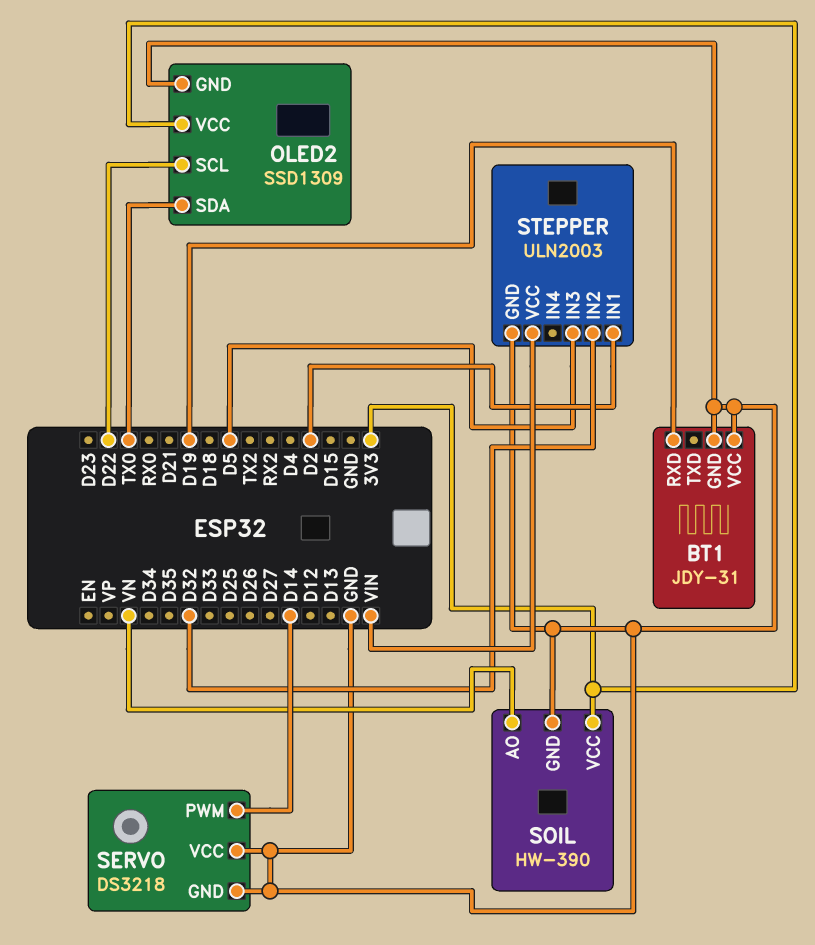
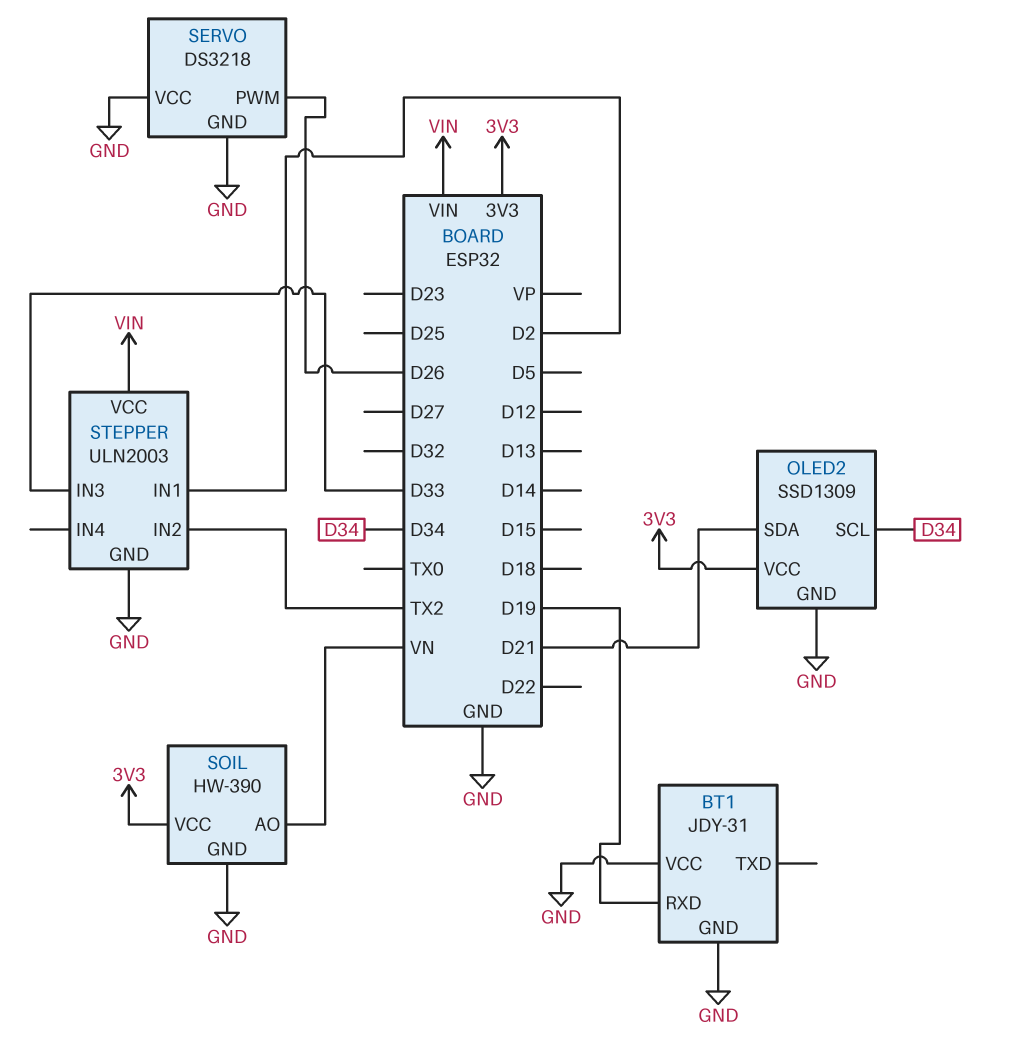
OLED2 pin SCL: D22 -> D34
OLED2 pin SDA: TX0 -> D21
SERVO pin PWM: D14 -> D26
STEPPER pin IN2: D32 -> TX2
STEPPER pin IN3: D5 -> D33

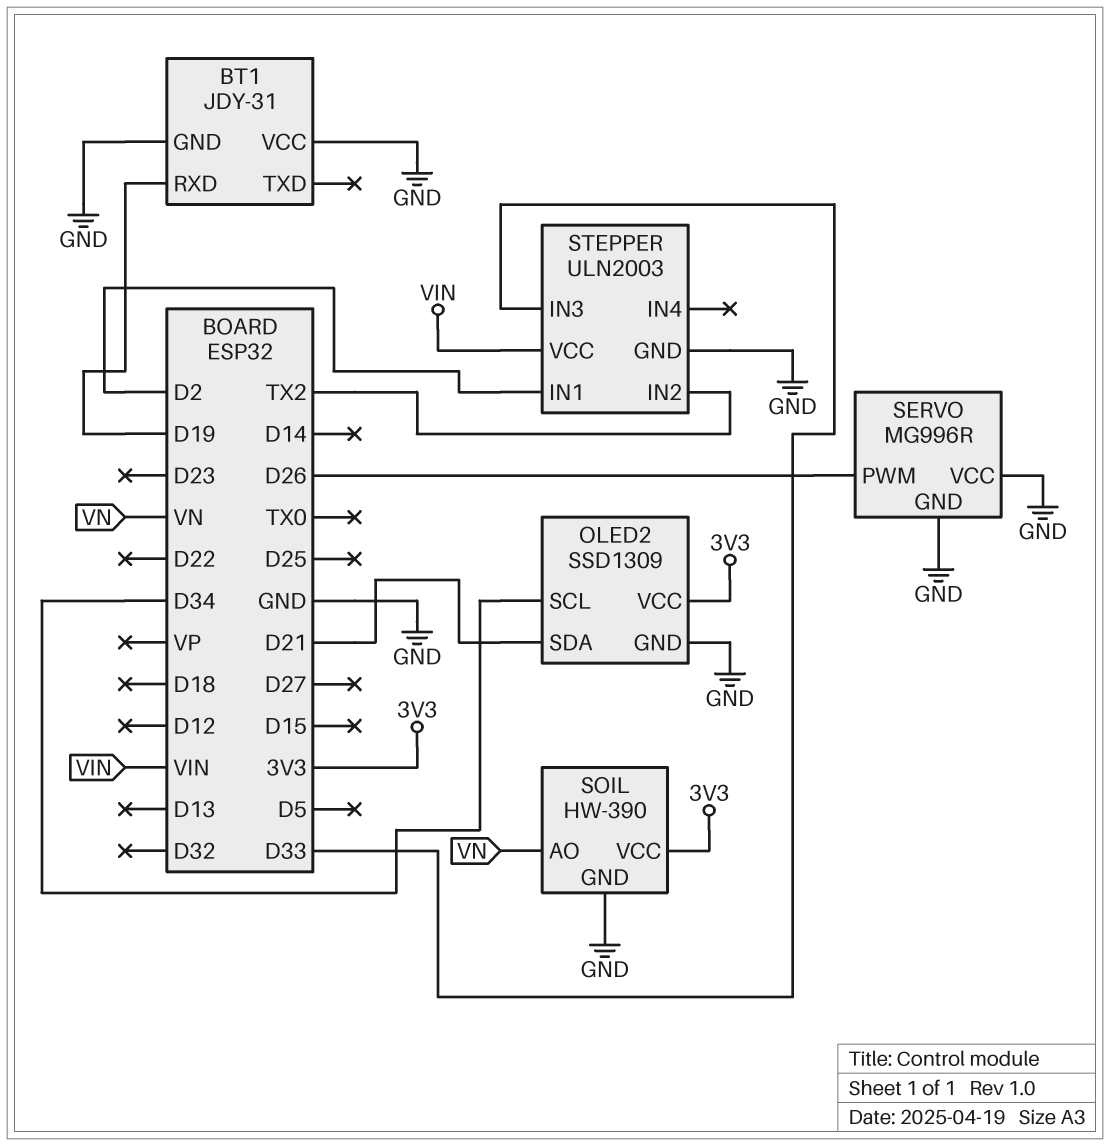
SERVO: DS3218 -> MG996R

